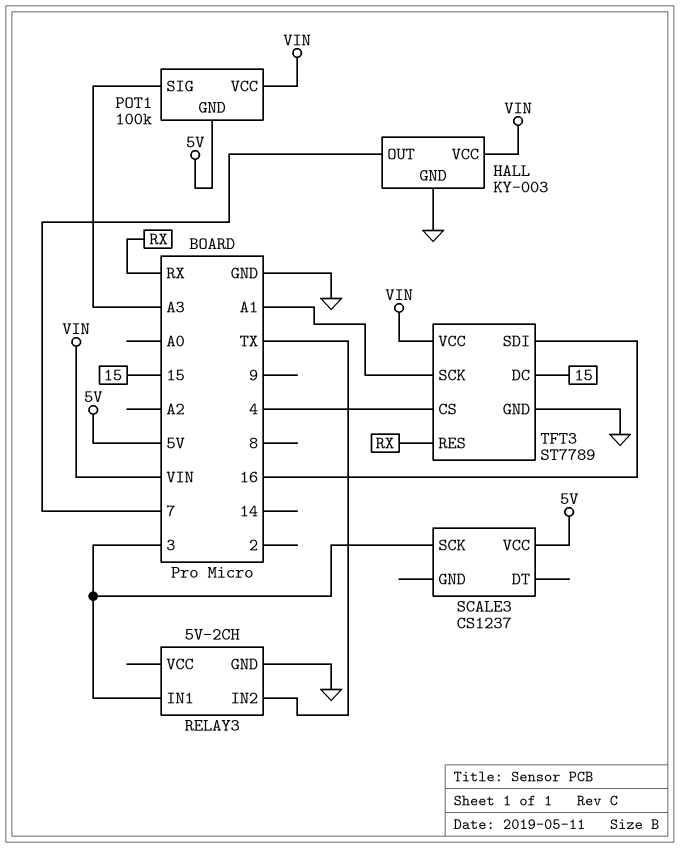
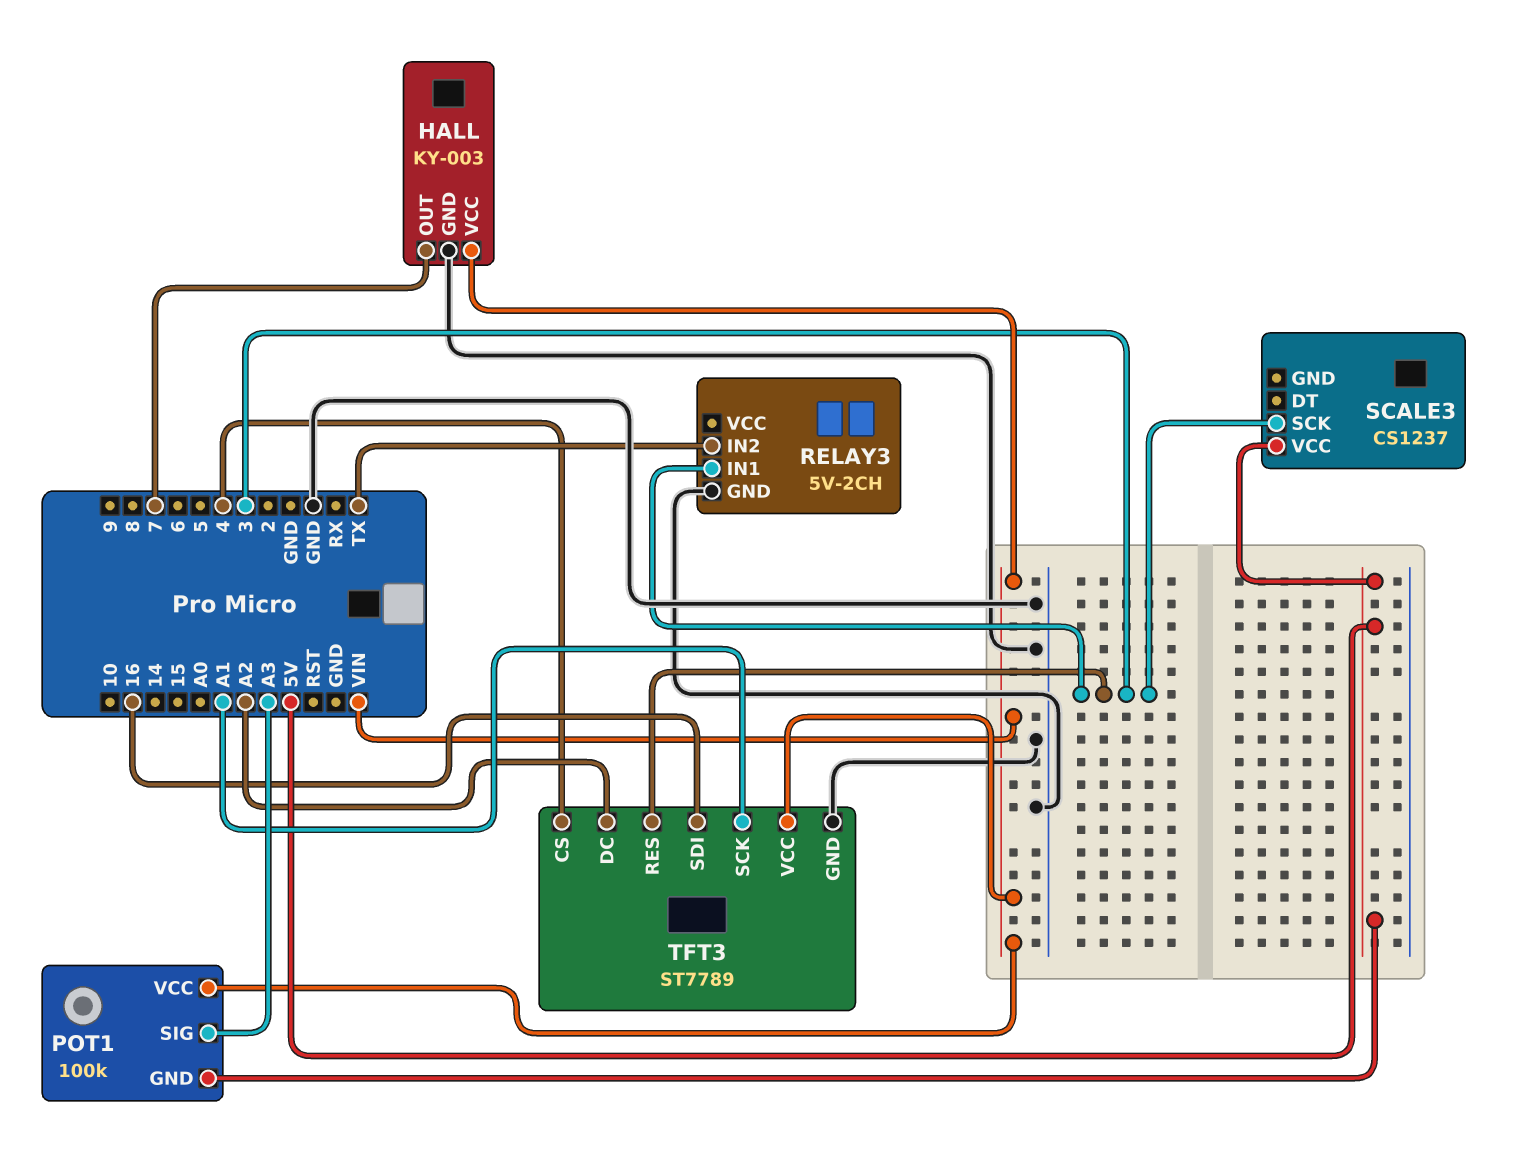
TFT3 pin DC: 15 -> A2
TFT3 pin RES: RX -> 3

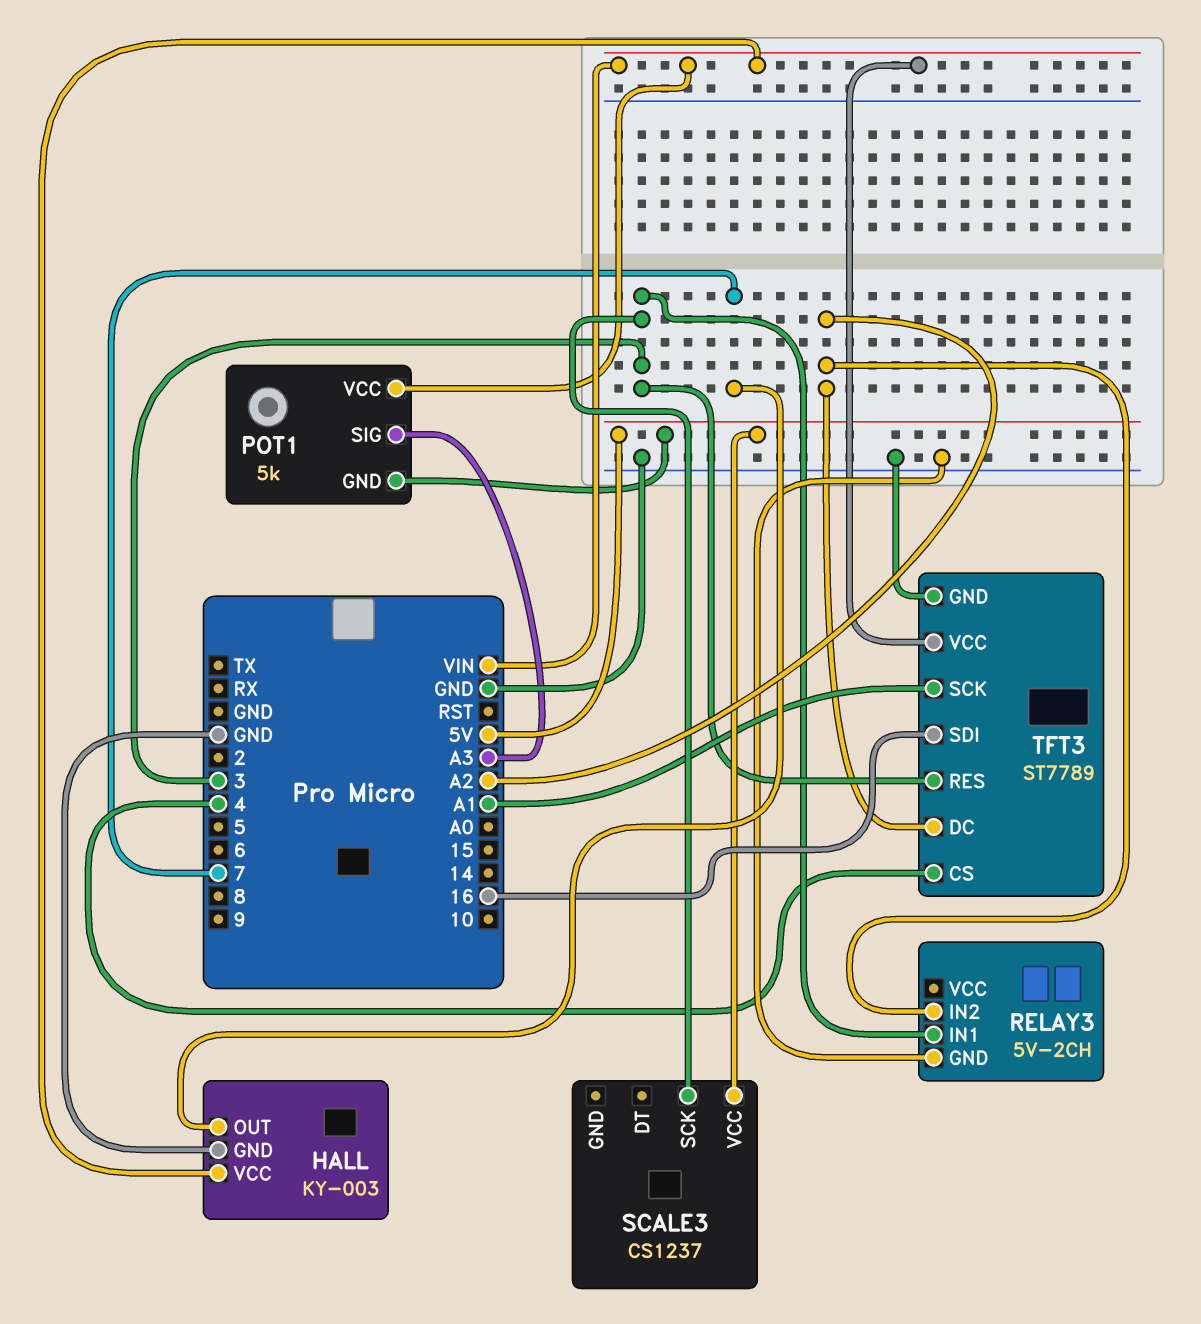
POT1: 100k -> 5k
RELAY3 pin IN2: TX -> A2

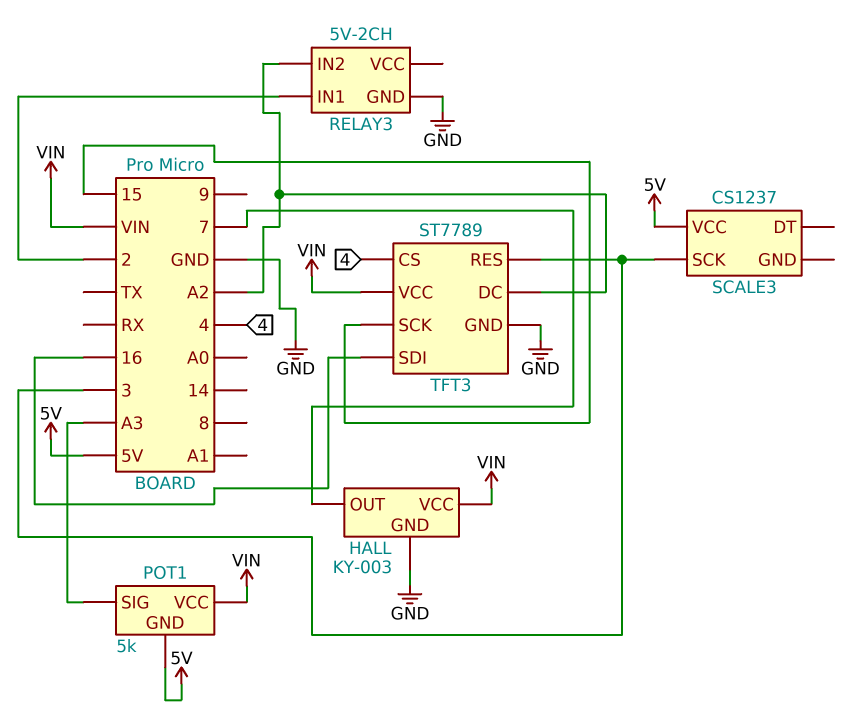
RELAY3 pin IN1: 3 -> 2
TFT3 pin SCK: A1 -> 15

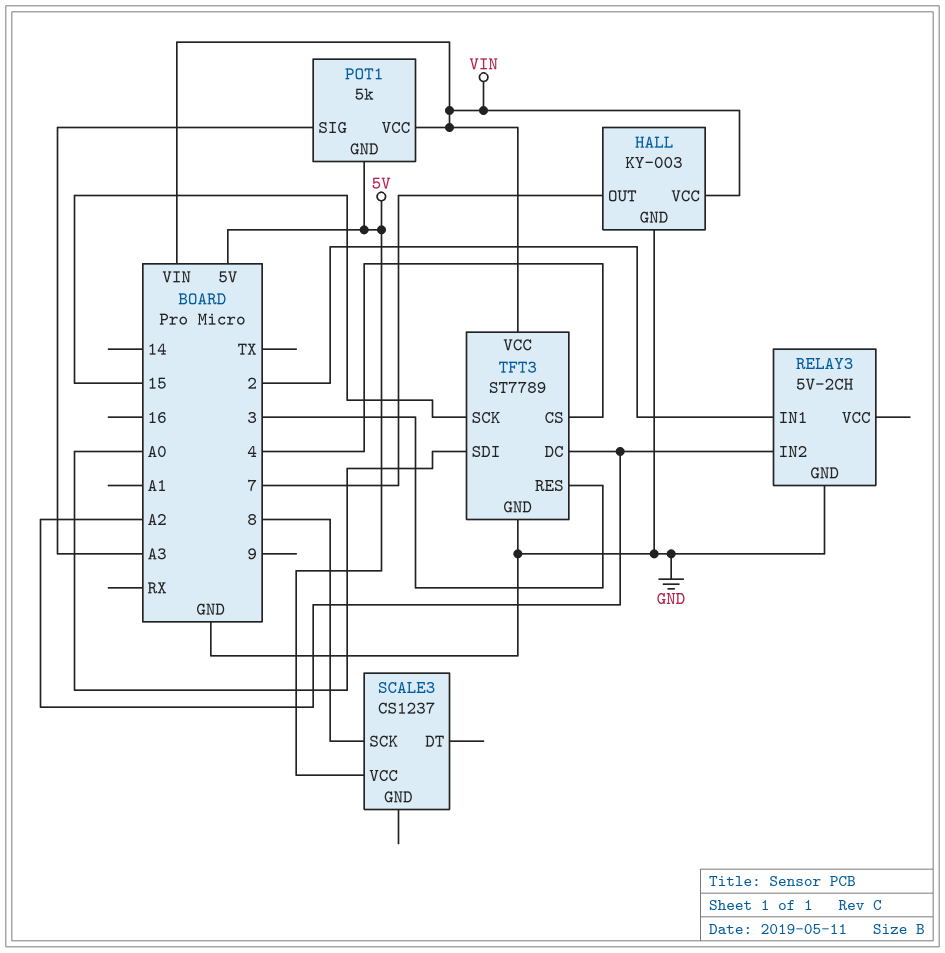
SCALE3 pin SCK: 3 -> 8
TFT3 pin SDI: 16 -> A0

